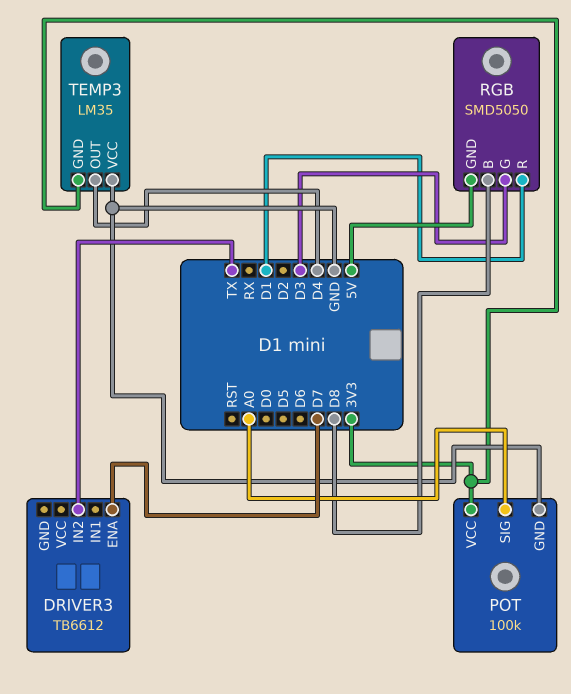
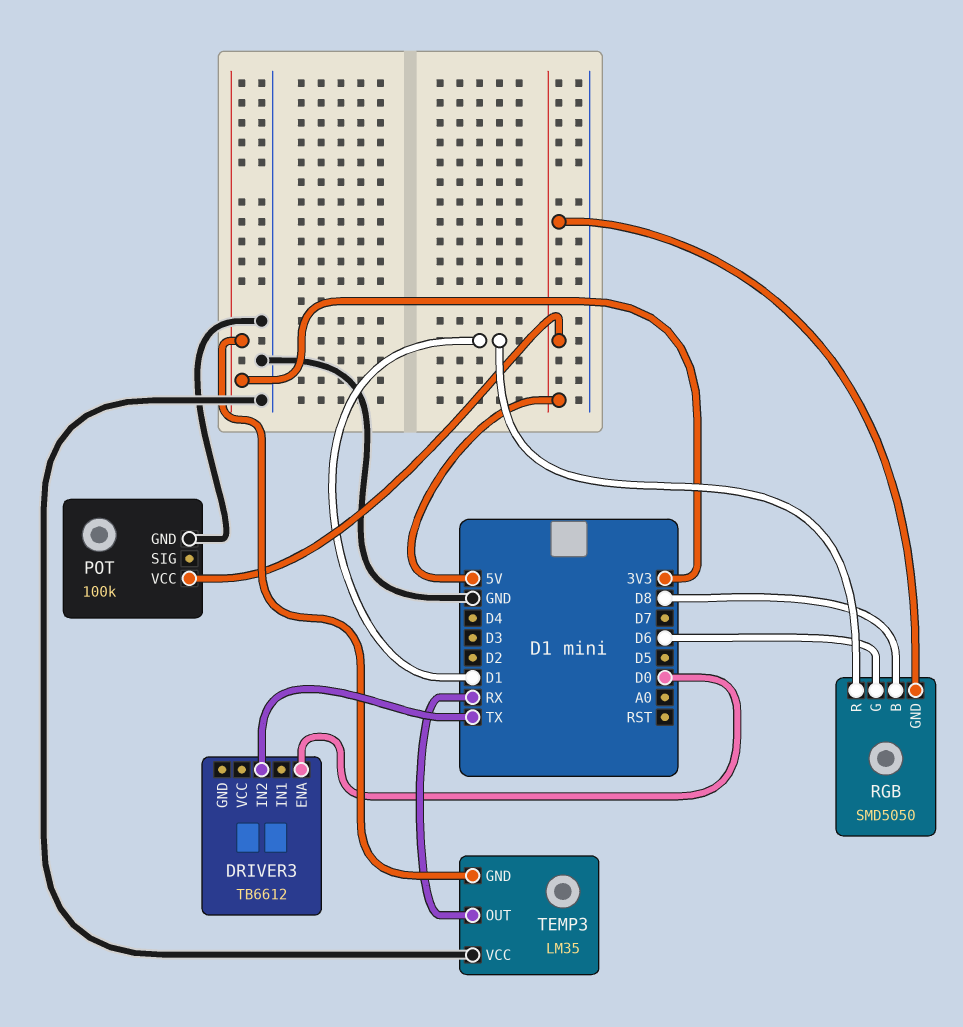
DRIVER3 pin ENA: D7 -> D0
POT pin SIG: A0 -> none
POT pin VCC: 3V3 -> 5V
RGB pin G: D3 -> D6
TEMP3 pin OUT: D4 -> RX

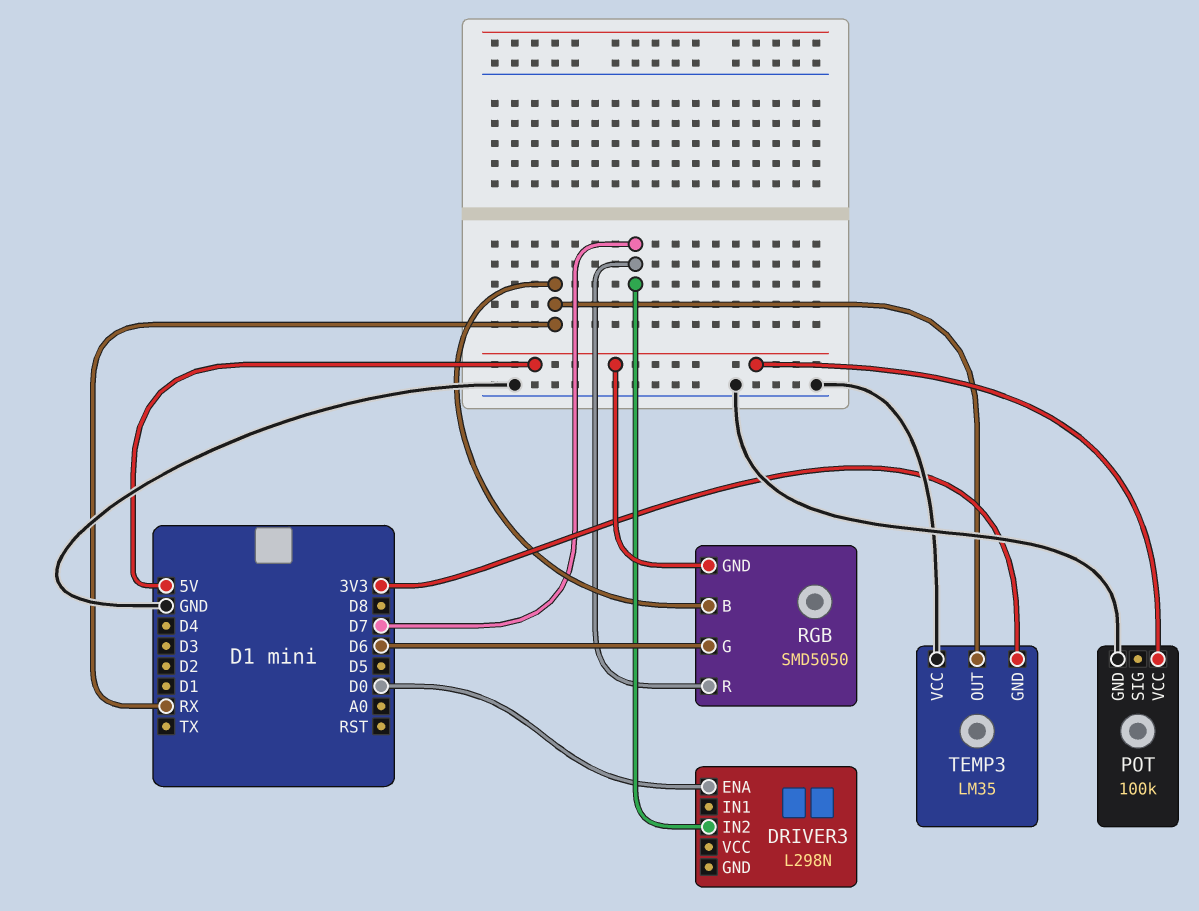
DRIVER3: TB6612 -> L298N
DRIVER3 pin IN2: TX -> D7
RGB pin B: D8 -> RX
RGB pin R: D1 -> D7

